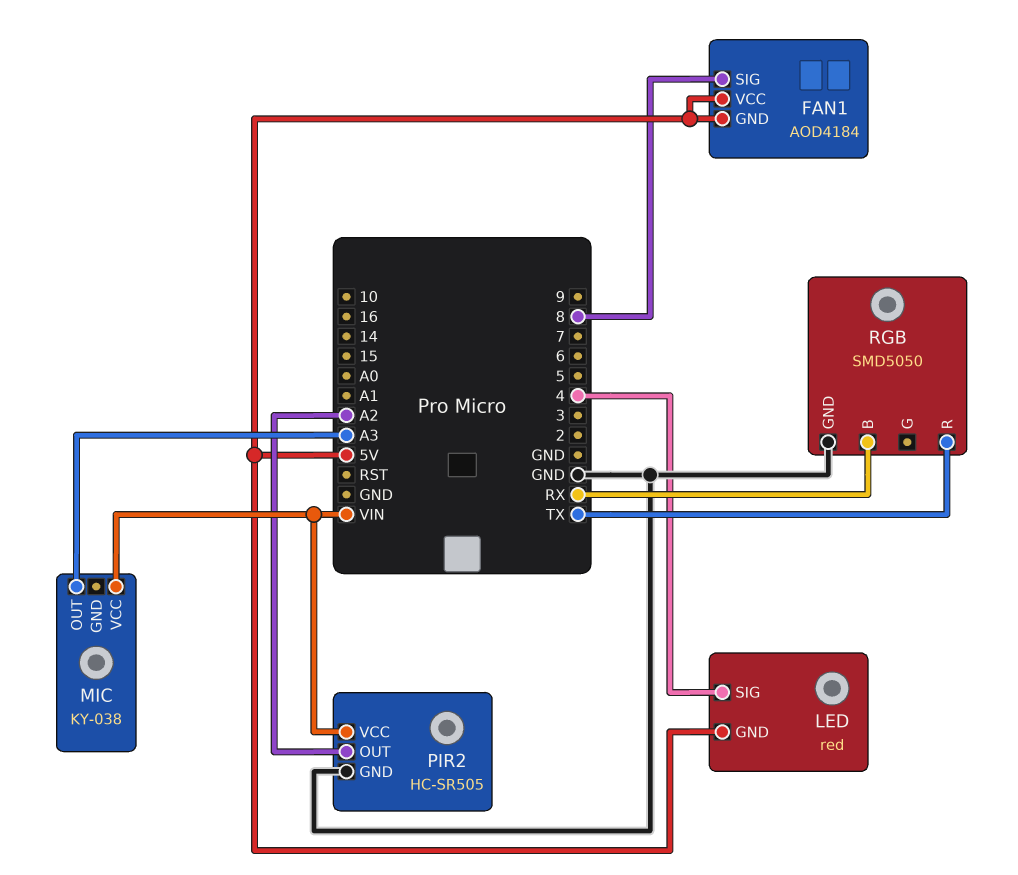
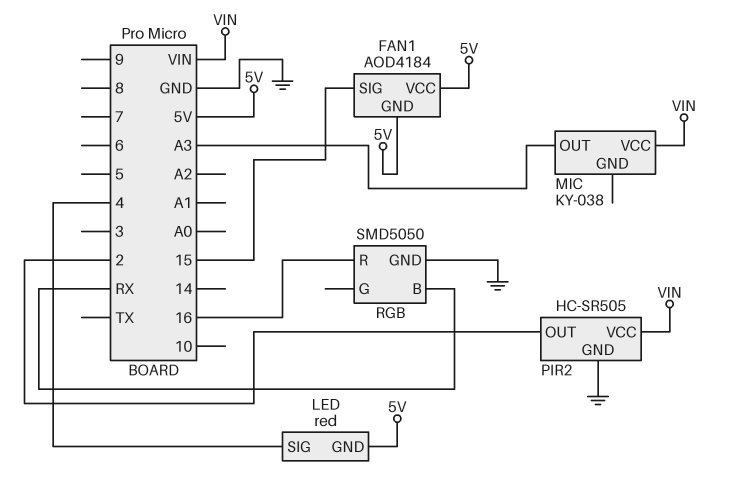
FAN1 pin SIG: 8 -> 15
PIR2 pin OUT: A2 -> 2
RGB pin R: TX -> 16

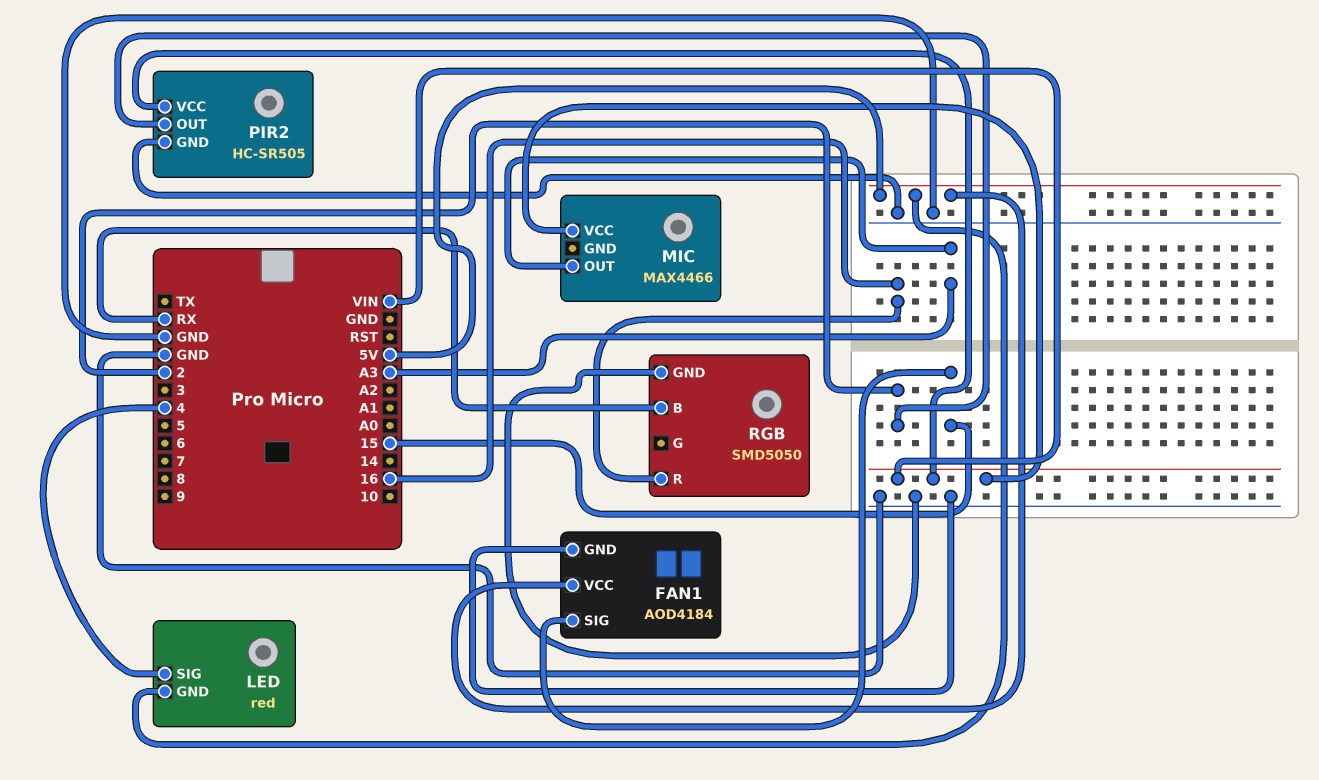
FAN1 pin GND: 5V -> GND
MIC: KY-038 -> MAX4466

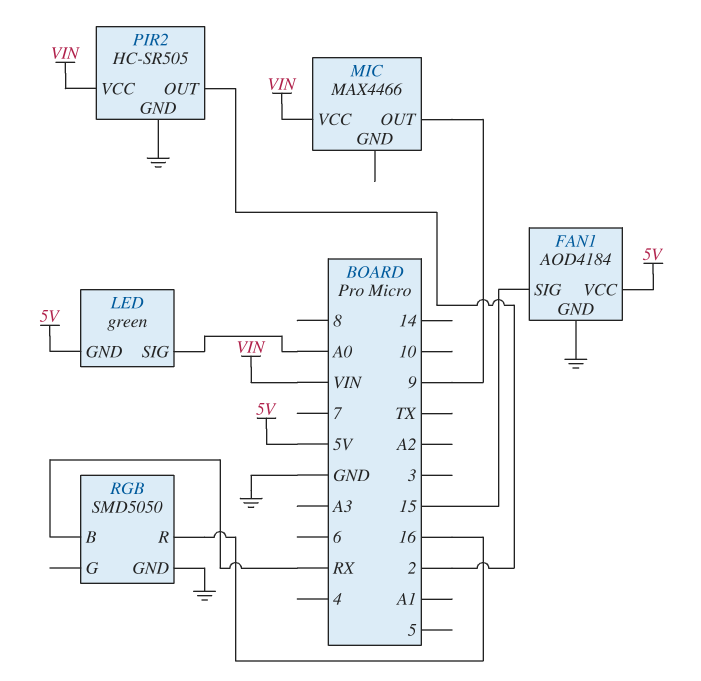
LED: red -> green
LED pin SIG: 4 -> A0
MIC pin OUT: A3 -> 9

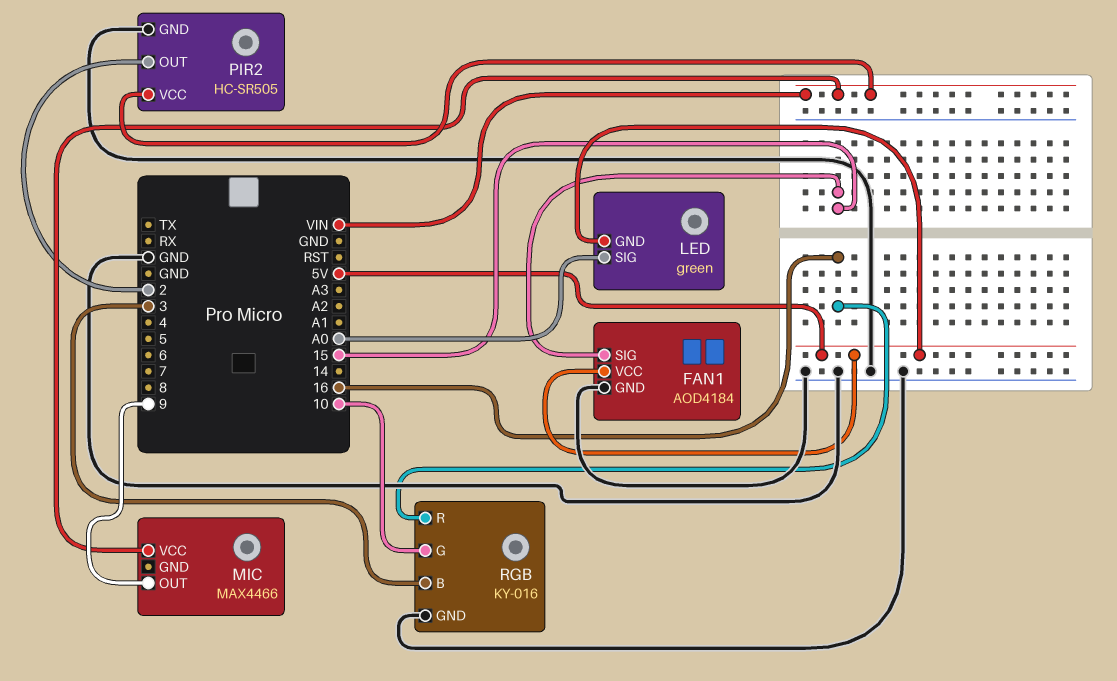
RGB: SMD5050 -> KY-016
RGB pin B: RX -> 3
RGB pin G: none -> 10

